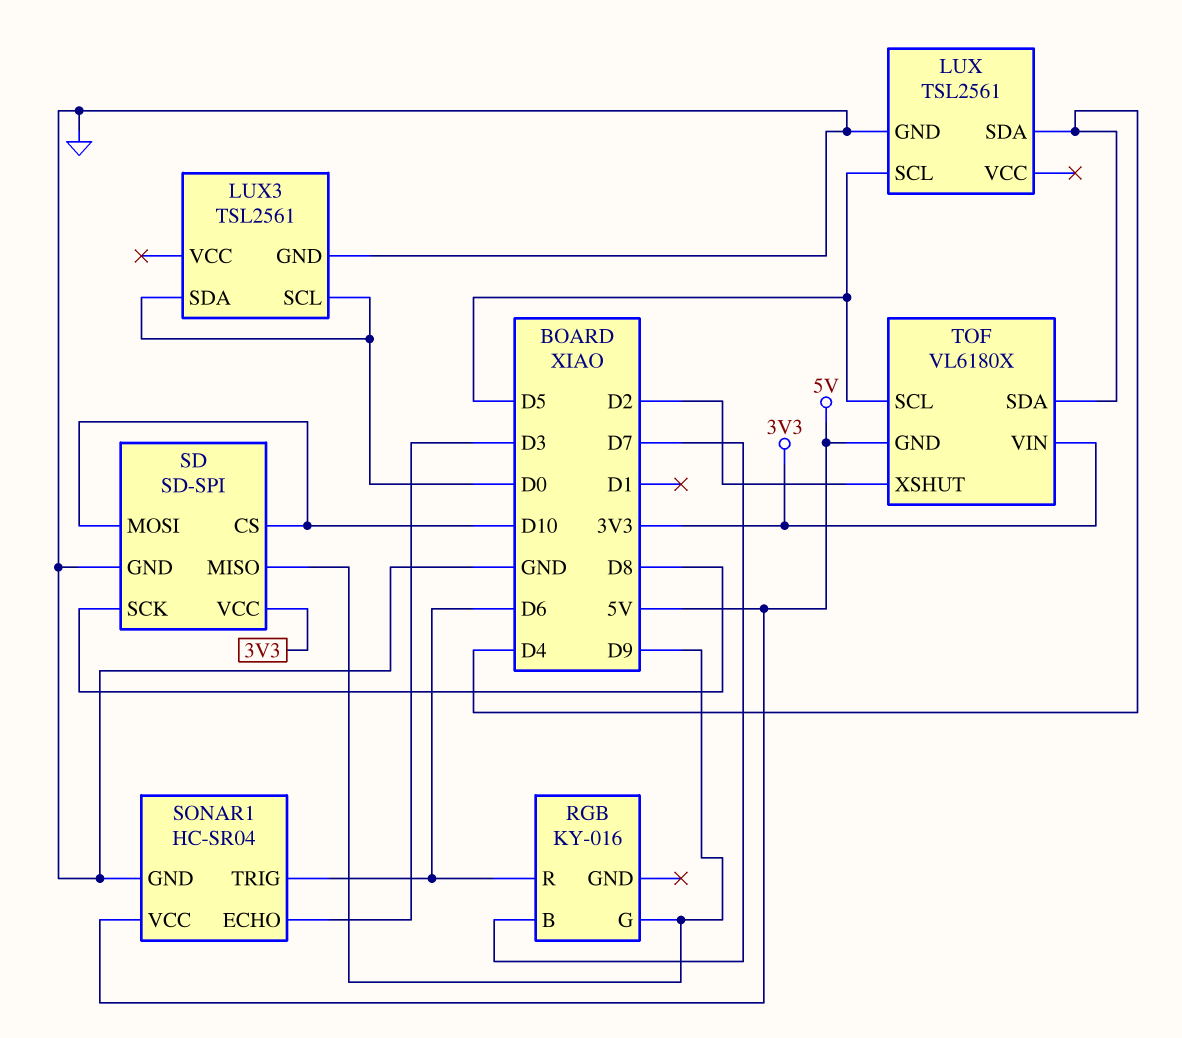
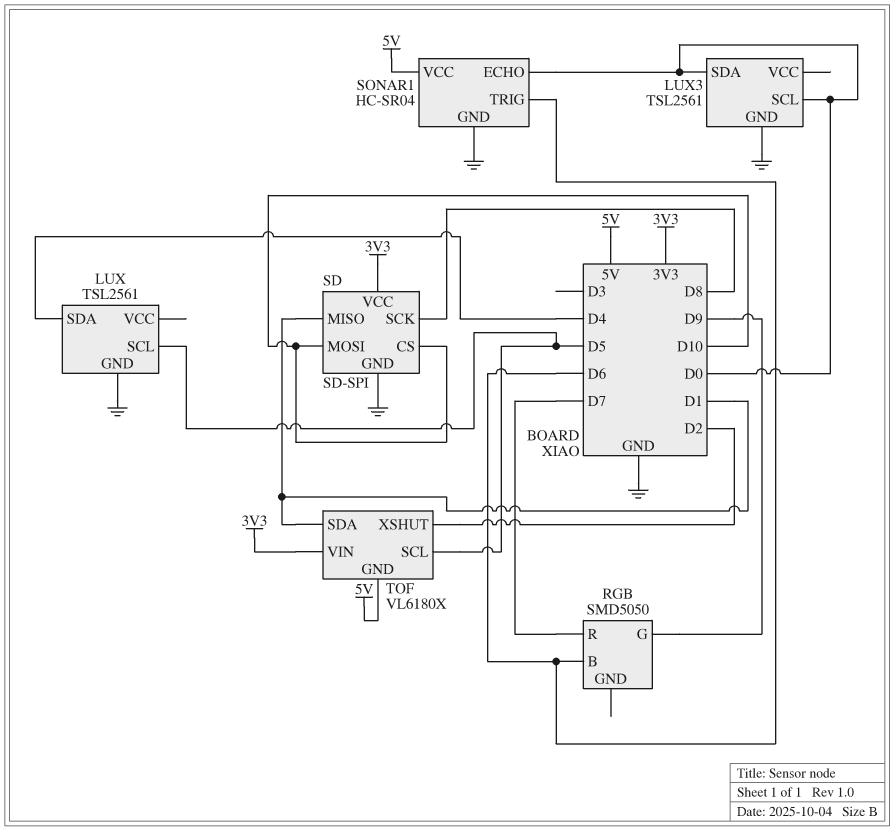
RGB: KY-016 -> SMD5050
RGB pin B: D7 -> D6
RGB pin R: D6 -> D7
SD pin MISO: D9 -> D1
SONAR1 pin ECHO: D3 -> D0
TOF pin SDA: D4 -> D1

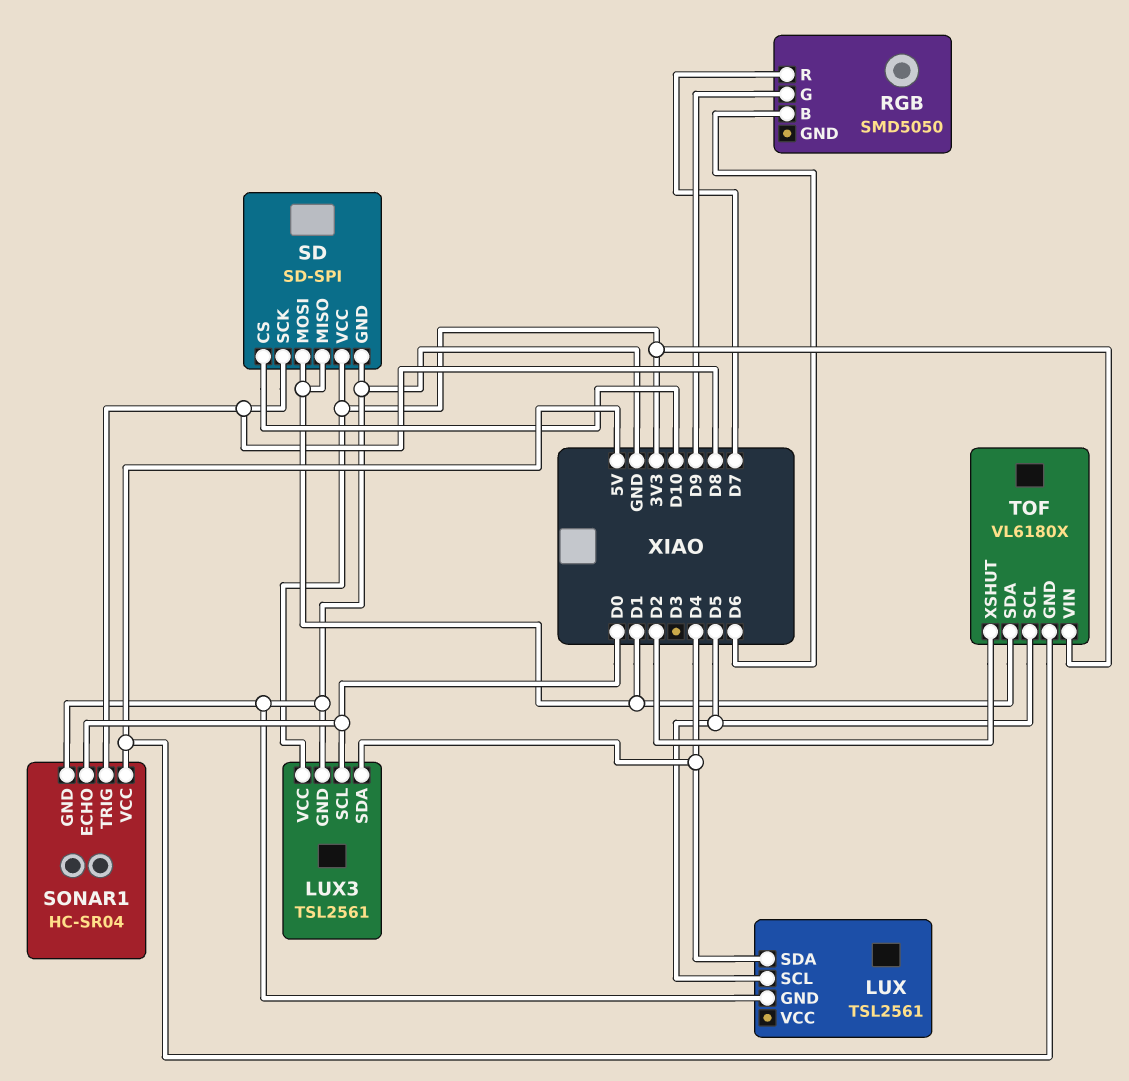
LUX3 pin SDA: D0 -> D4
LUX3 pin VCC: none -> 3V3
SD pin MOSI: D10 -> D1
SONAR1 pin TRIG: D6 -> D8

